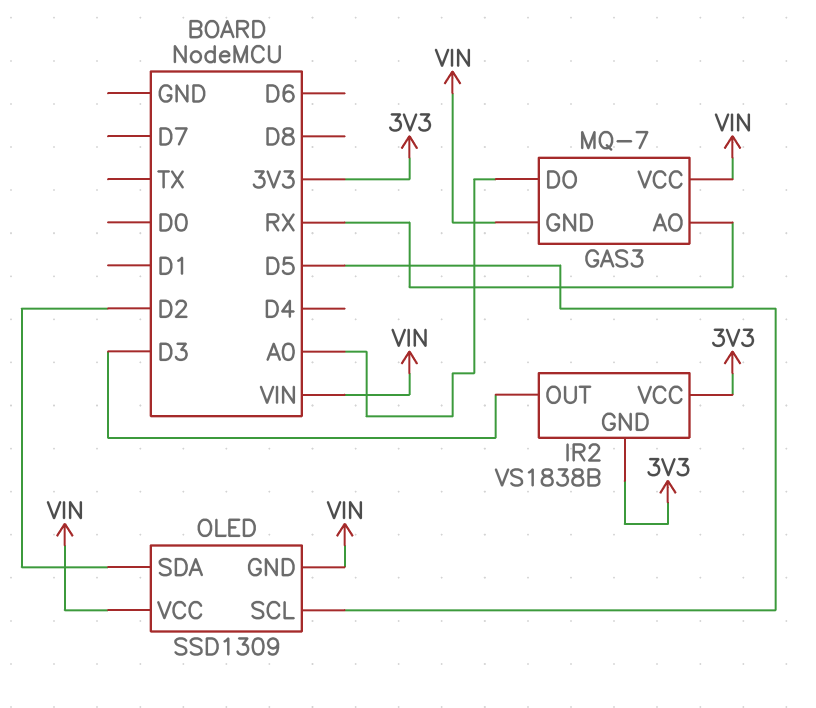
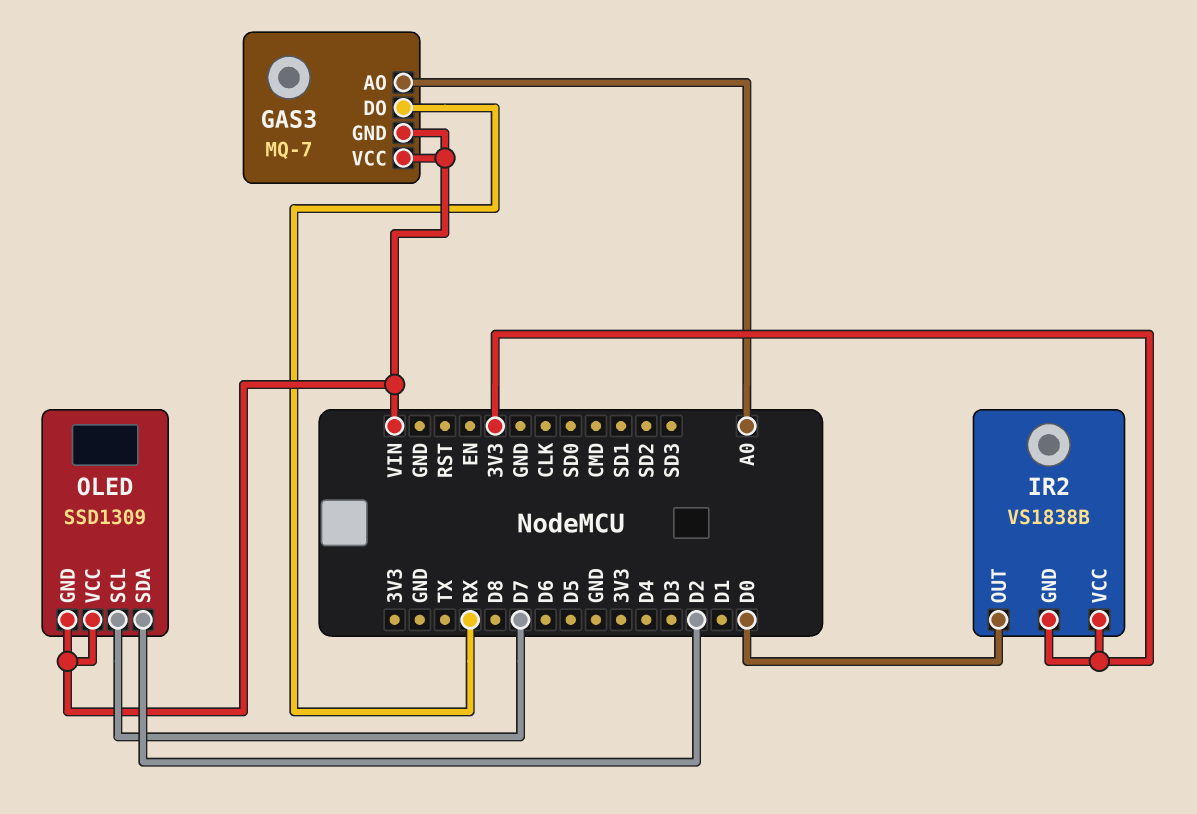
GAS3 pin AO: RX -> A0
GAS3 pin DO: A0 -> RX
IR2 pin OUT: D3 -> D0
OLED pin SCL: D5 -> D7

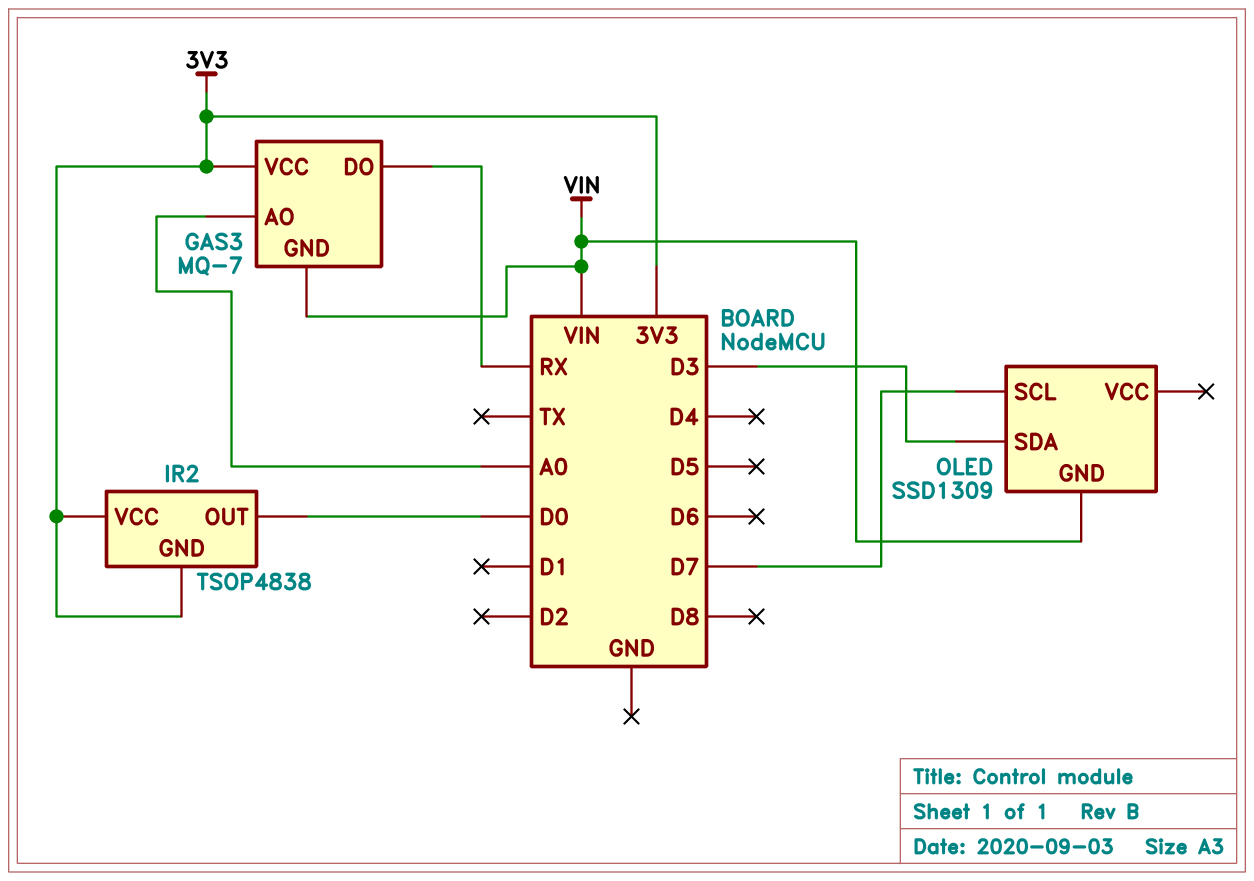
GAS3 pin VCC: VIN -> 3V3
IR2: VS1838B -> TSOP4838
OLED pin SDA: D2 -> D3
OLED pin VCC: VIN -> none

